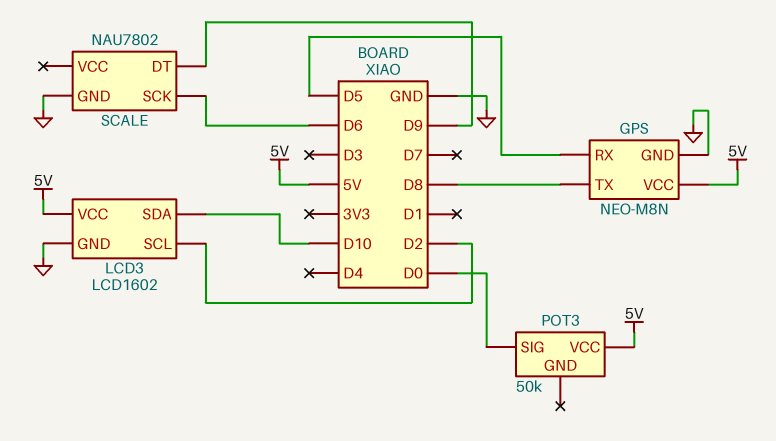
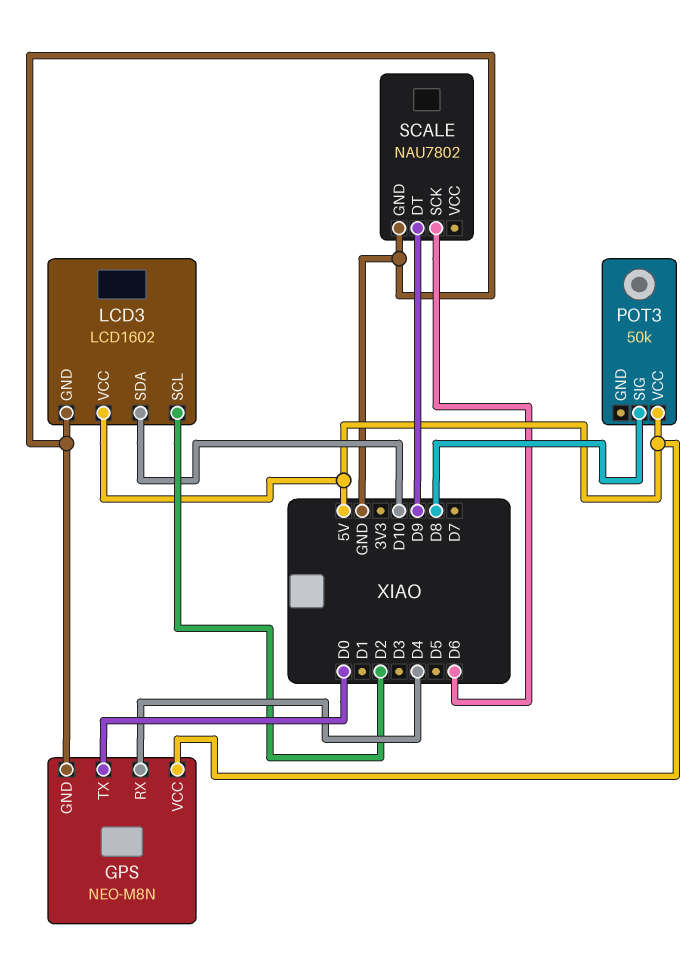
GPS pin RX: D5 -> D4
GPS pin TX: D8 -> D0
POT3 pin SIG: D0 -> D8

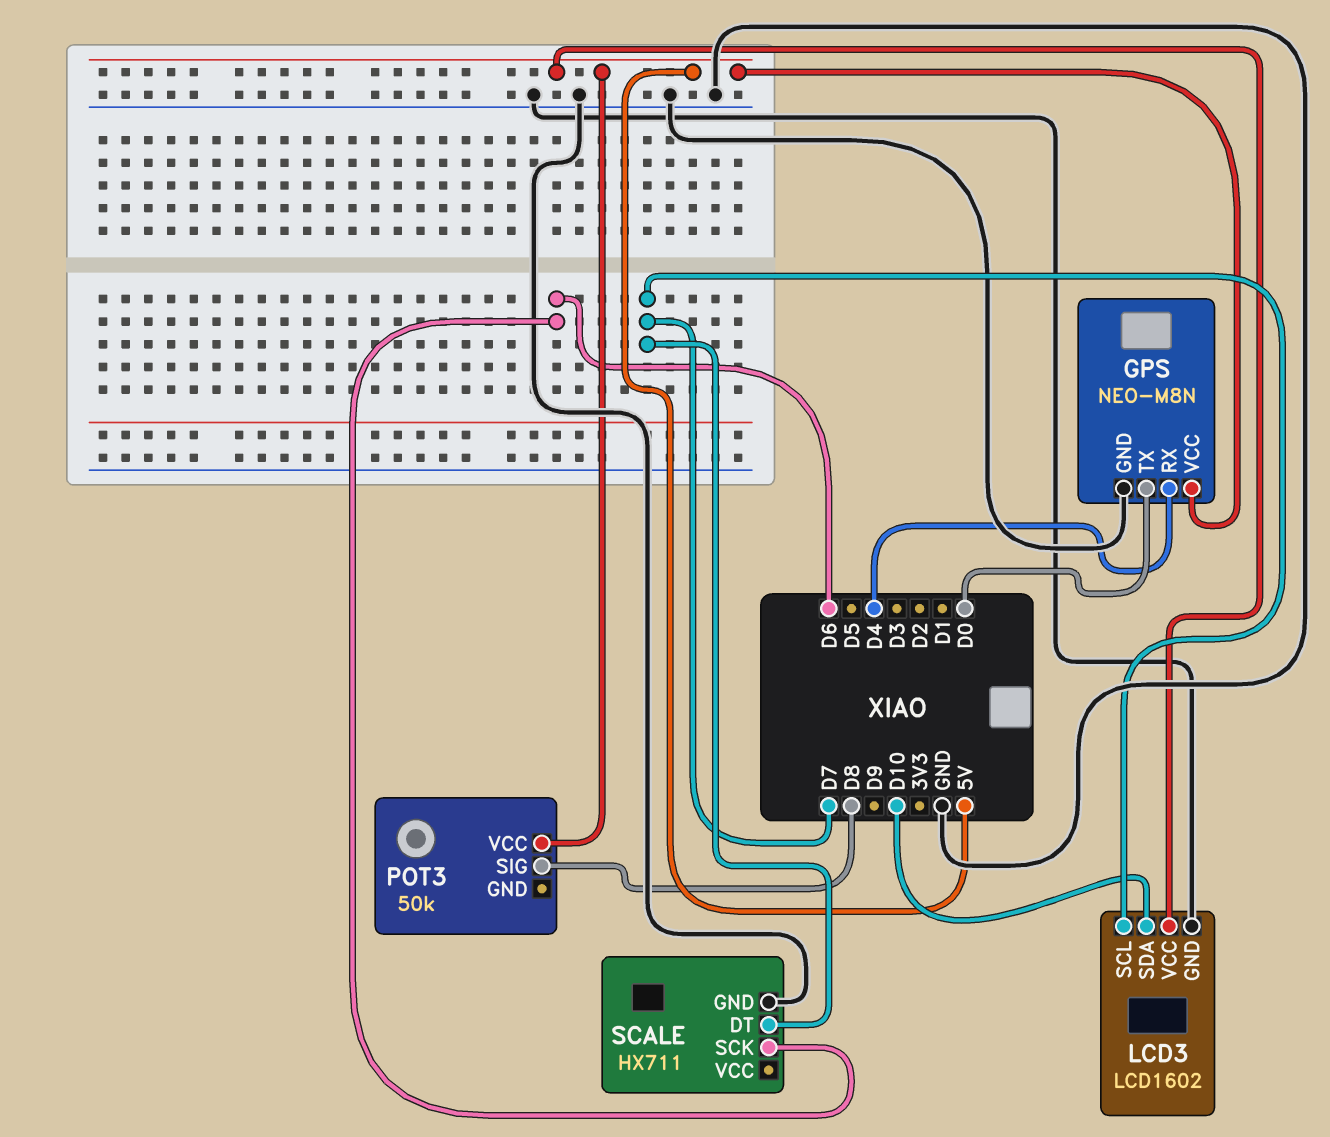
LCD3 pin SCL: D2 -> D7
SCALE: NAU7802 -> HX711
SCALE pin DT: D9 -> D7

